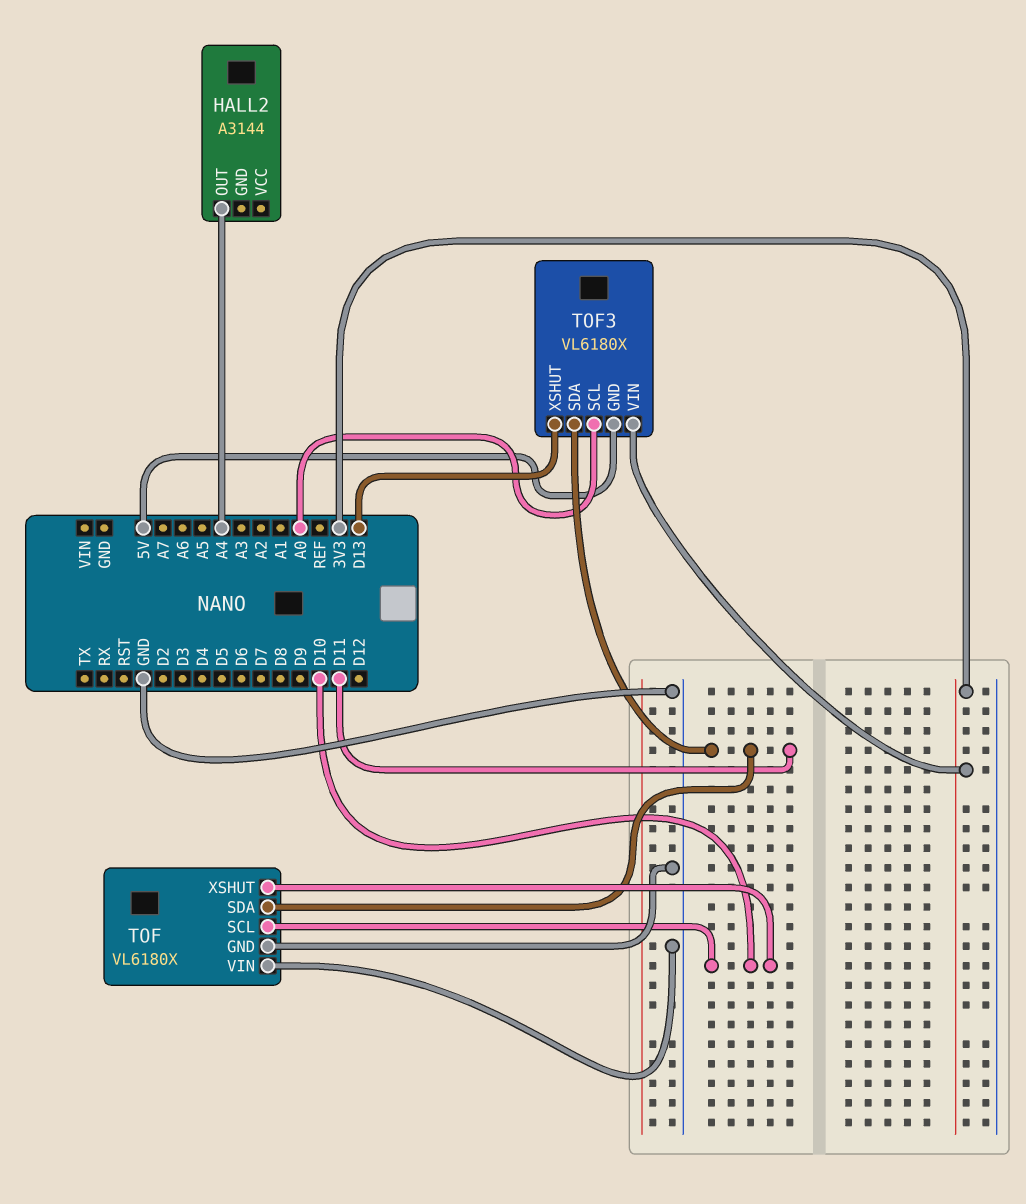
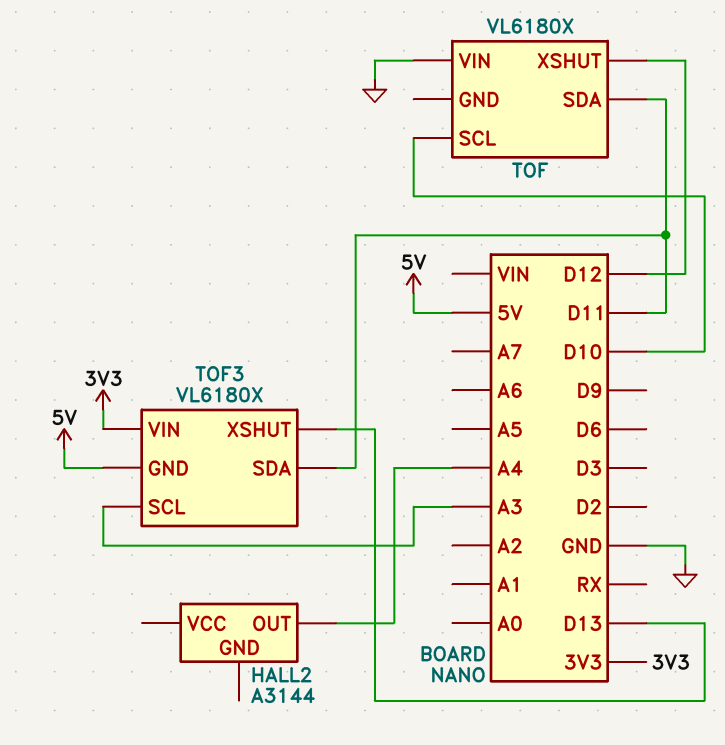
TOF pin GND: GND -> none
TOF pin XSHUT: D10 -> D12
TOF3 pin SCL: A0 -> A3

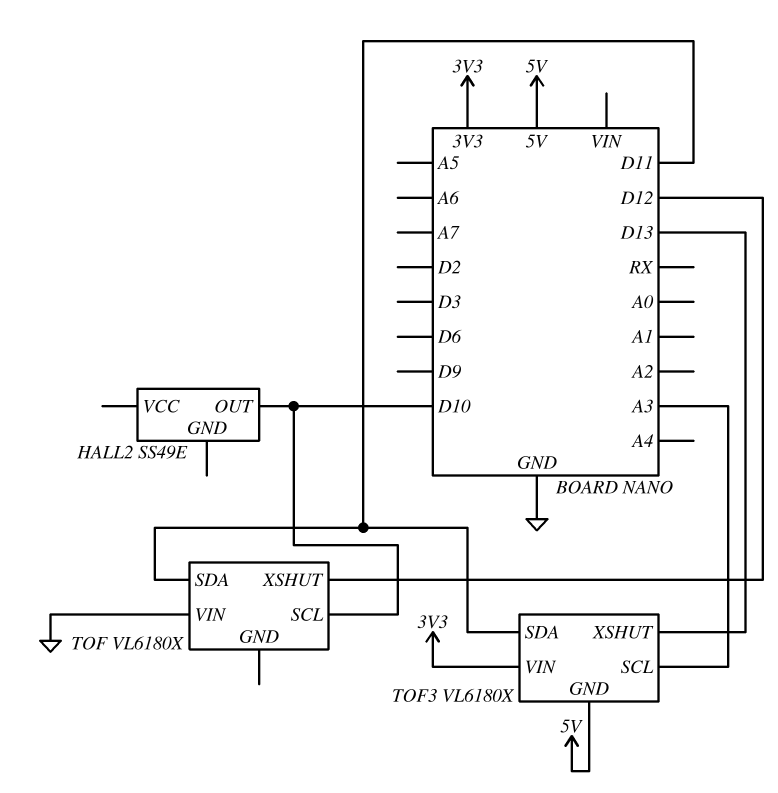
HALL2: A3144 -> SS49E
HALL2 pin OUT: A4 -> D10

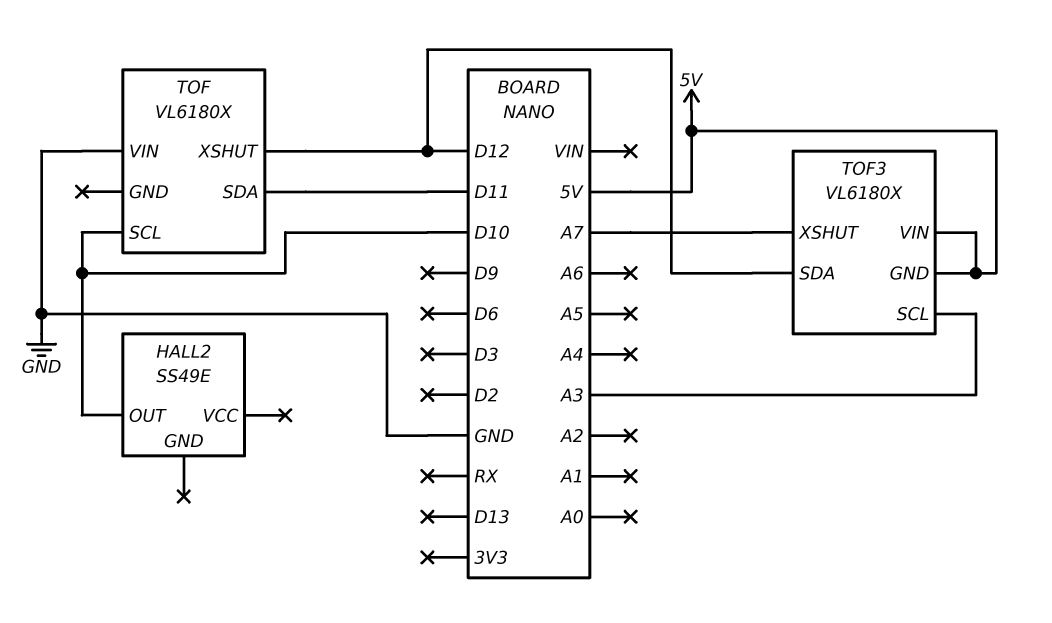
TOF3 pin SDA: D11 -> D12
TOF3 pin VIN: 3V3 -> 5V
TOF3 pin XSHUT: D13 -> A7

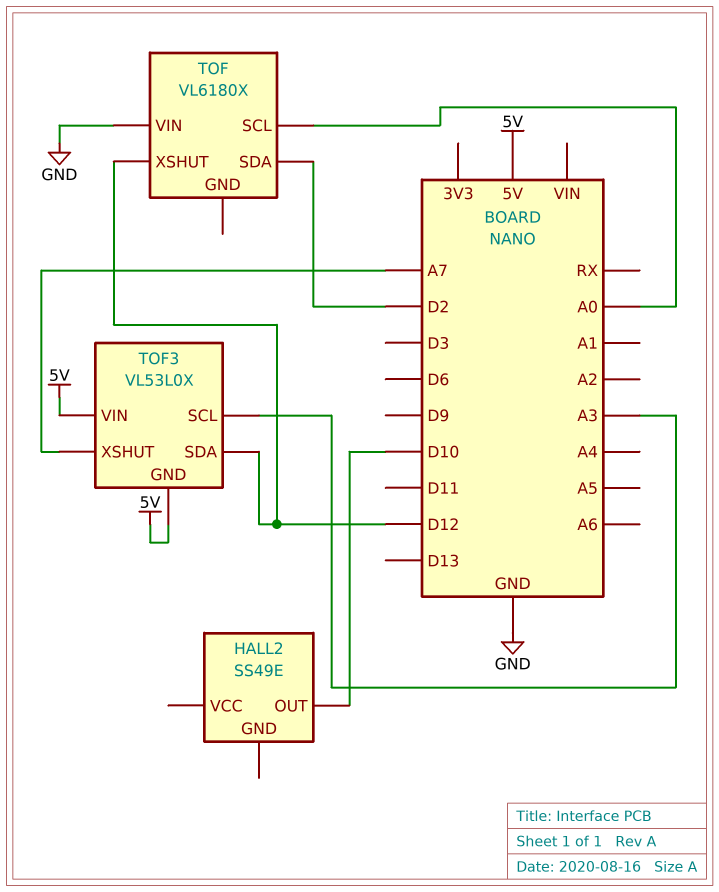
TOF pin SCL: D10 -> A0
TOF pin SDA: D11 -> D2
TOF3: VL6180X -> VL53L0X

